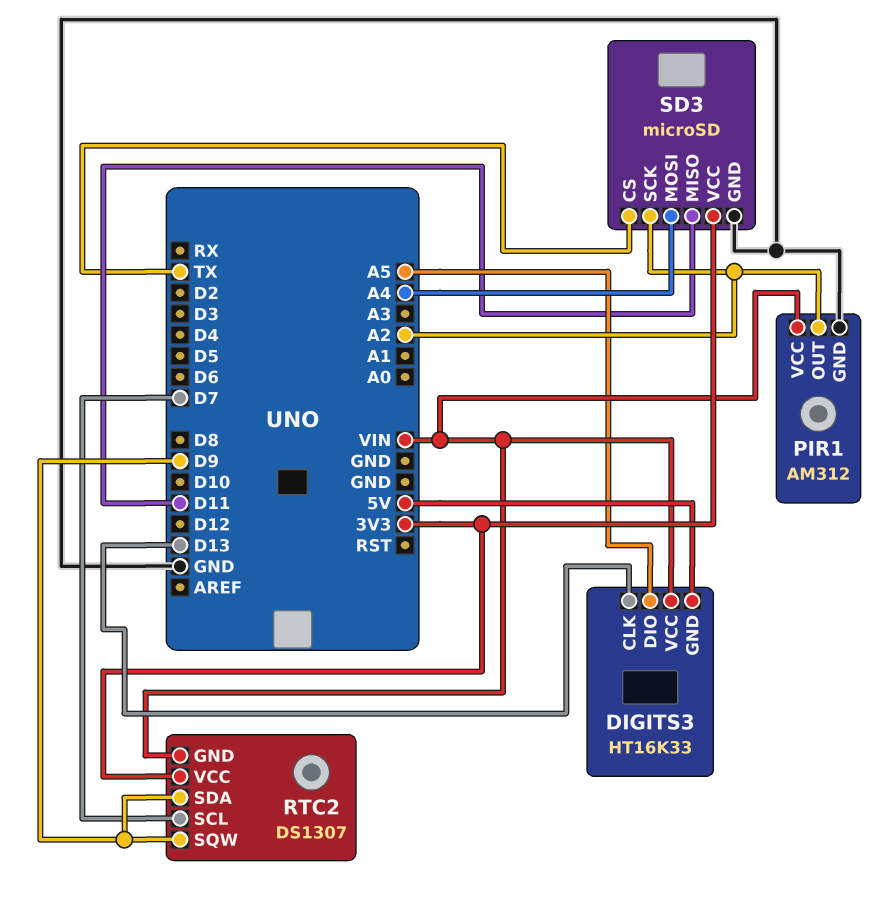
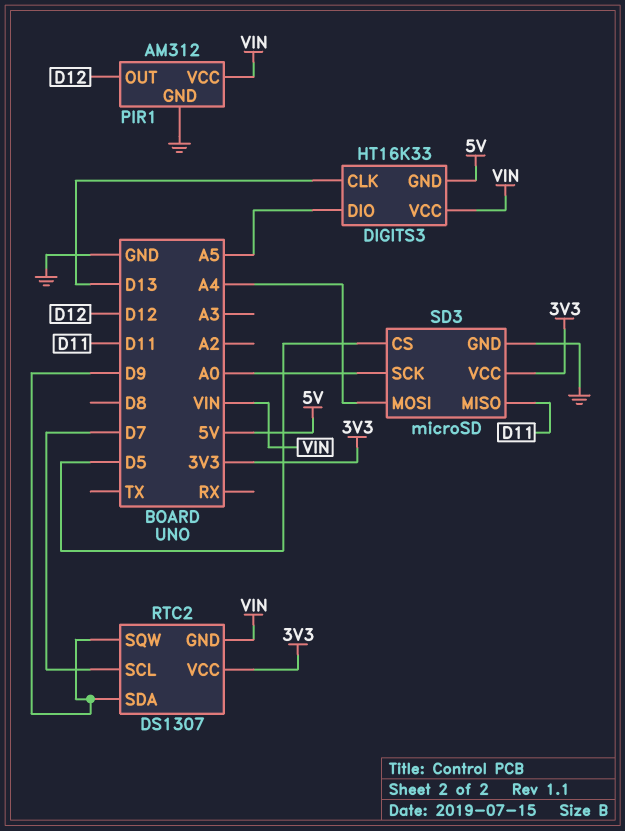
PIR1 pin OUT: A2 -> D12
SD3 pin CS: TX -> D5
SD3 pin SCK: A2 -> A0

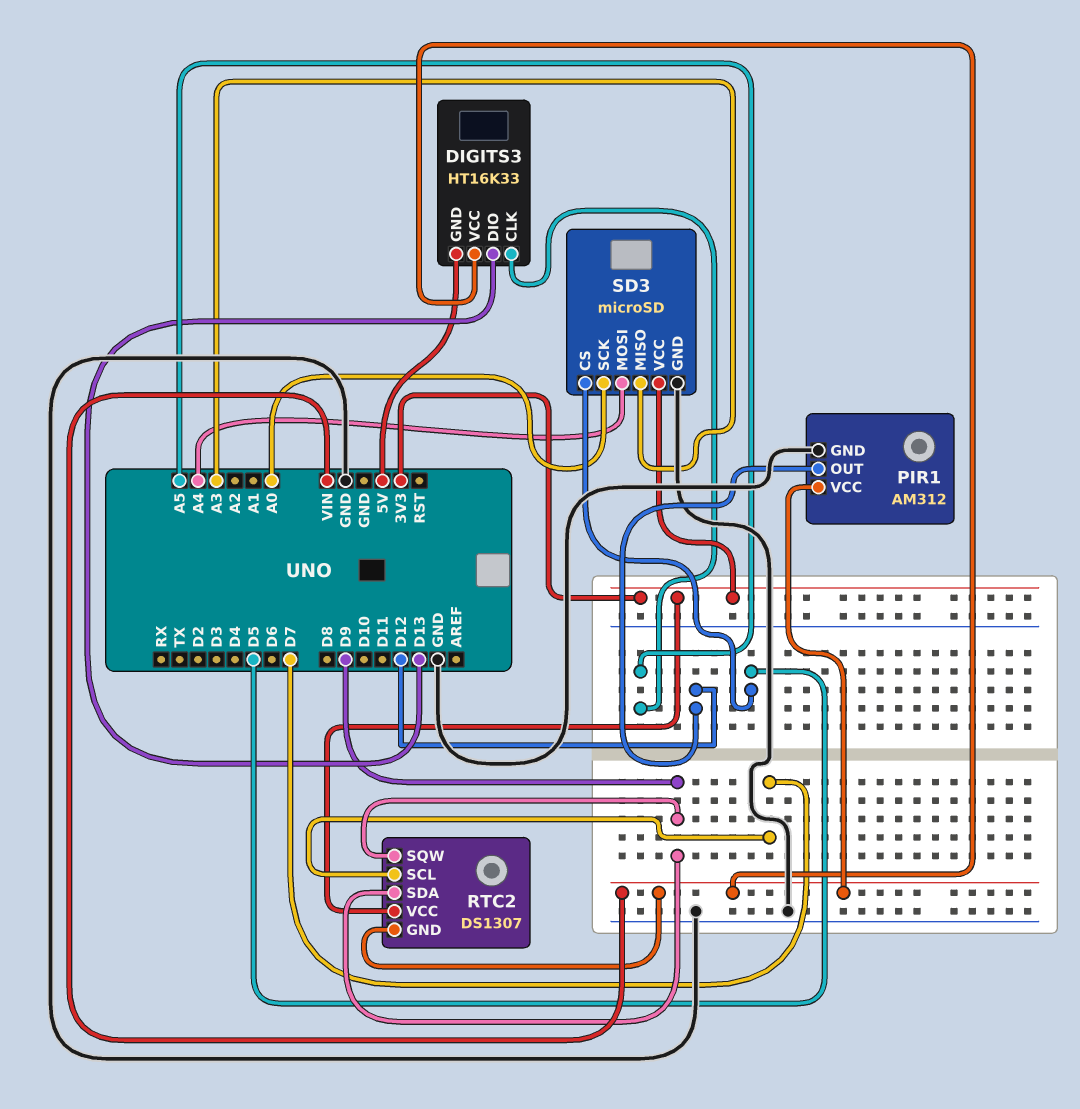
DIGITS3 pin CLK: D13 -> A5
DIGITS3 pin DIO: A5 -> D13
SD3 pin MISO: D11 -> A3

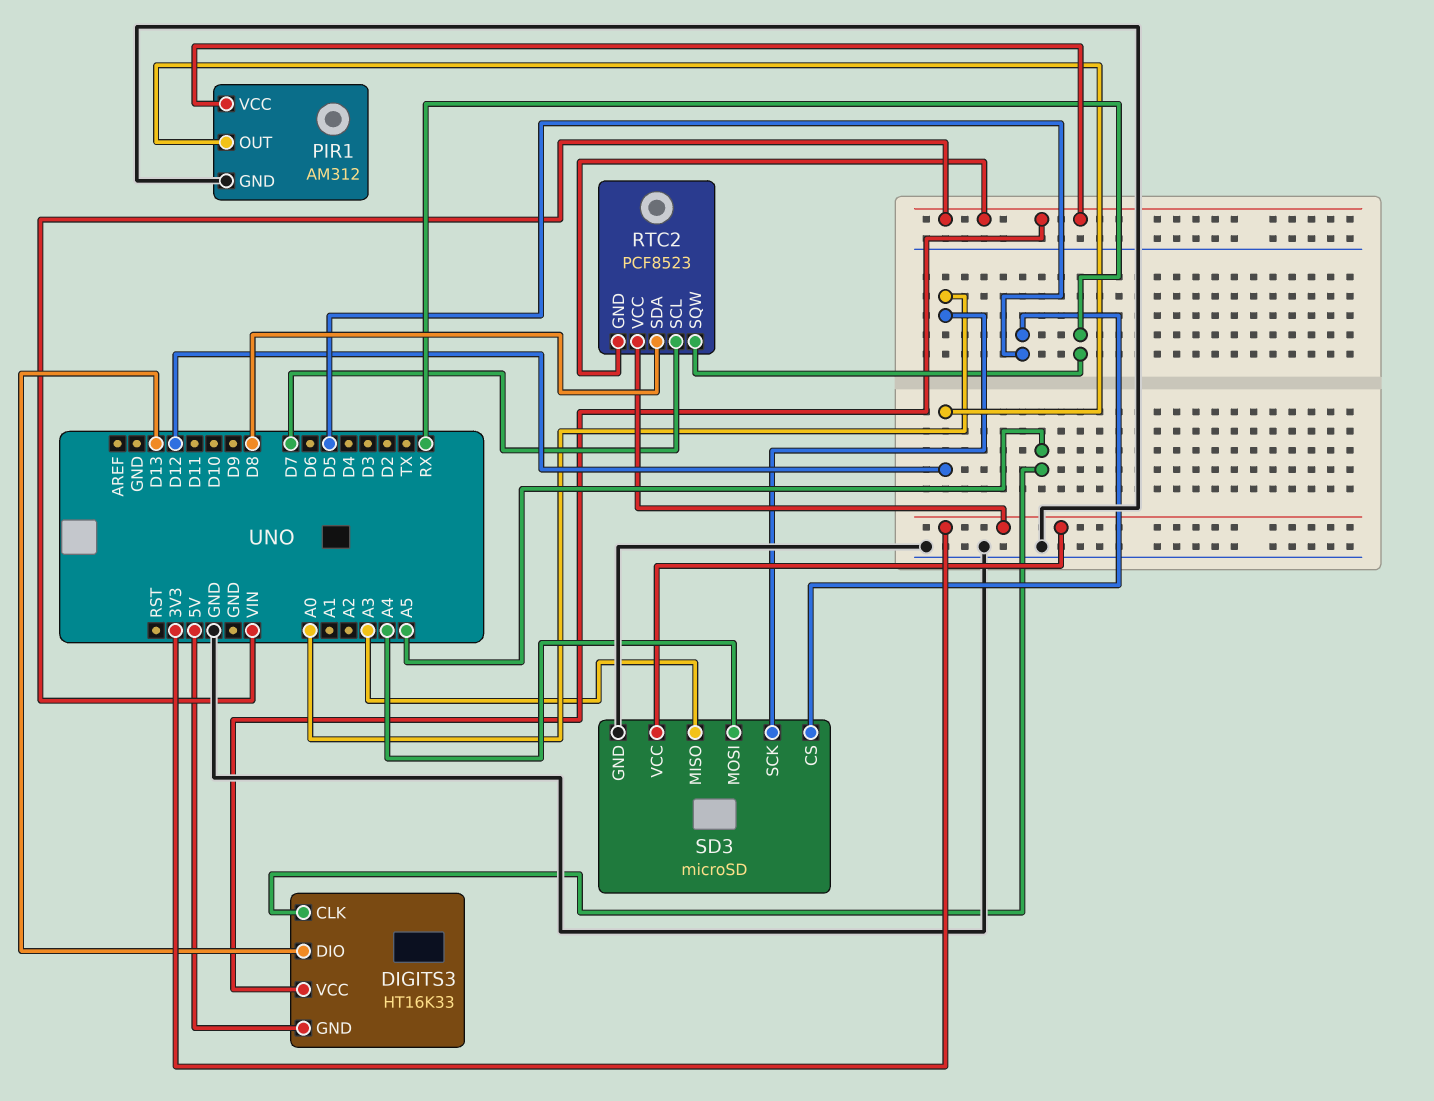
RTC2: DS1307 -> PCF8523
RTC2 pin SDA: D9 -> D8
RTC2 pin SQW: D9 -> RX

